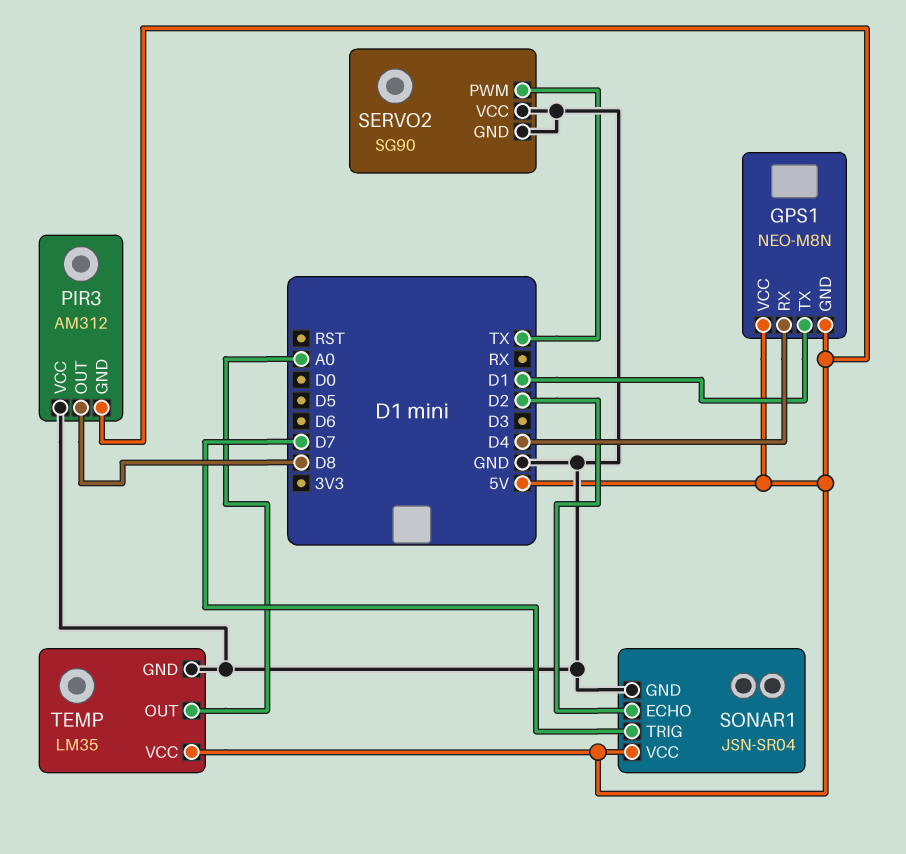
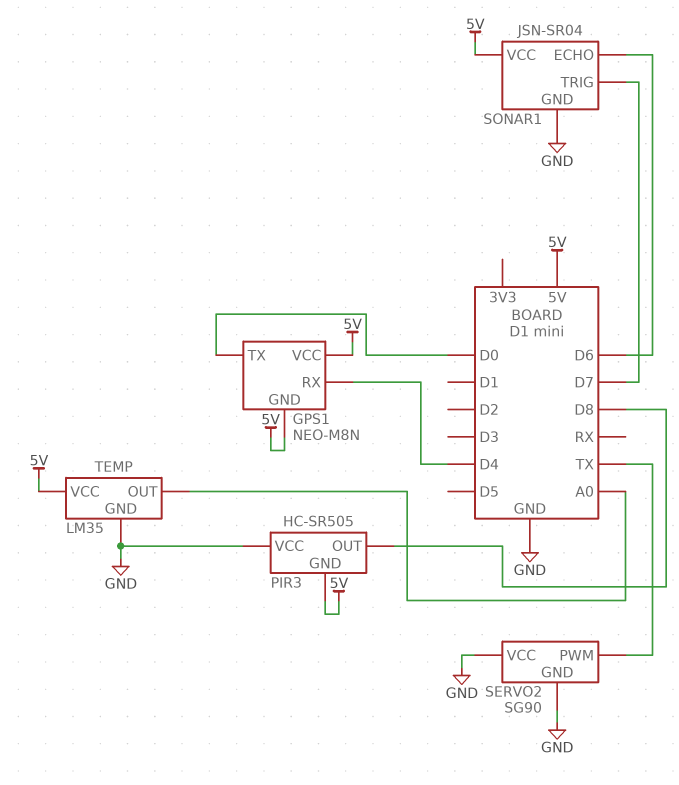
GPS1 pin TX: D1 -> D0
PIR3: AM312 -> HC-SR505
SONAR1 pin ECHO: D2 -> D6

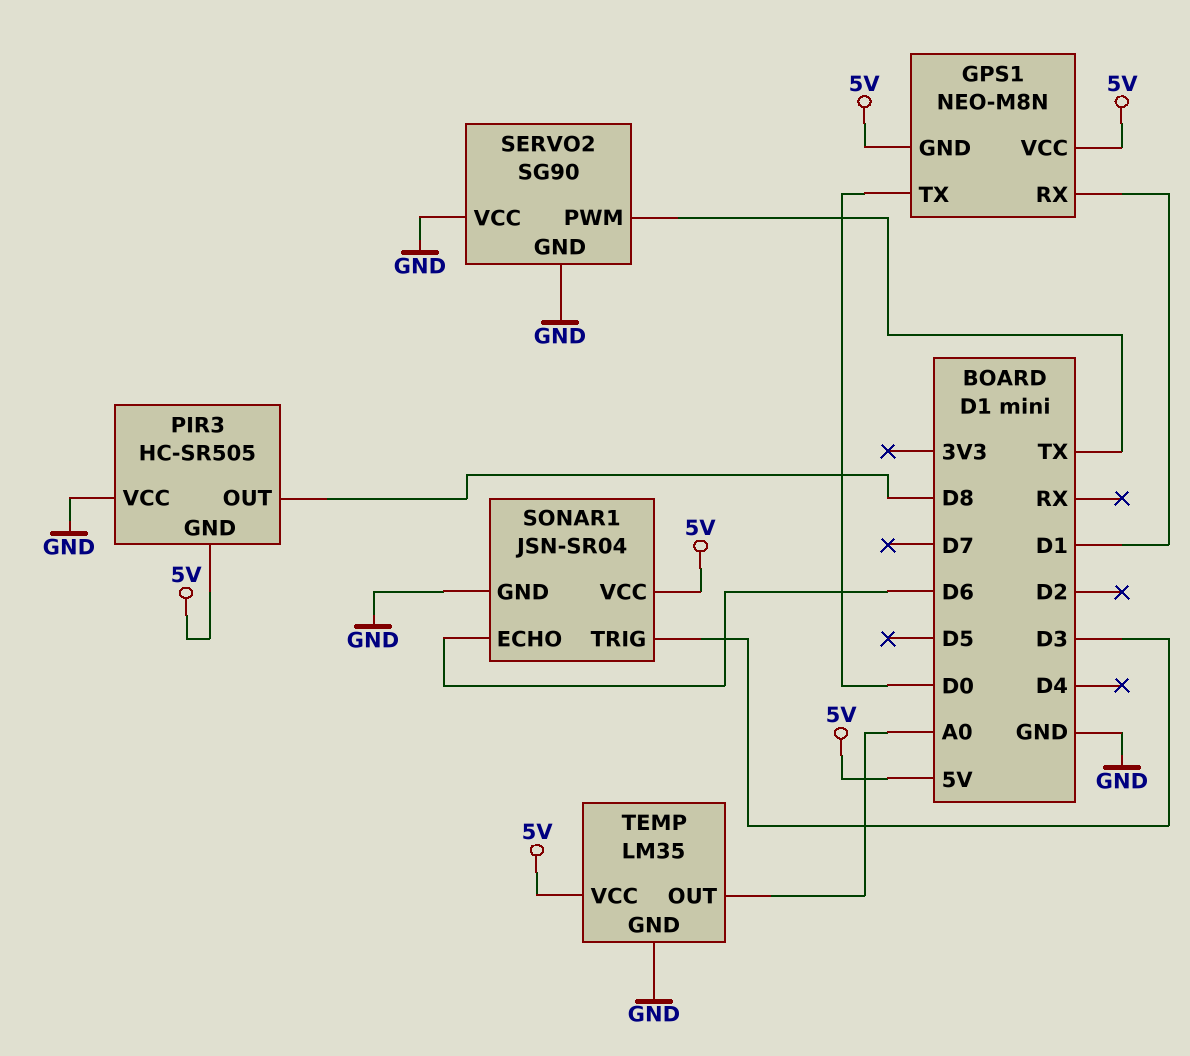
GPS1 pin RX: D4 -> D1
SONAR1 pin TRIG: D7 -> D3

